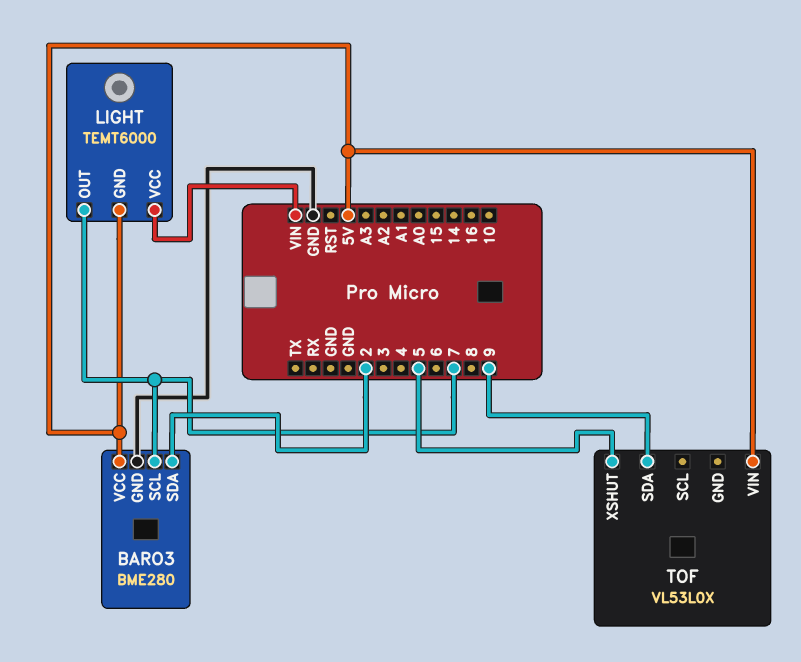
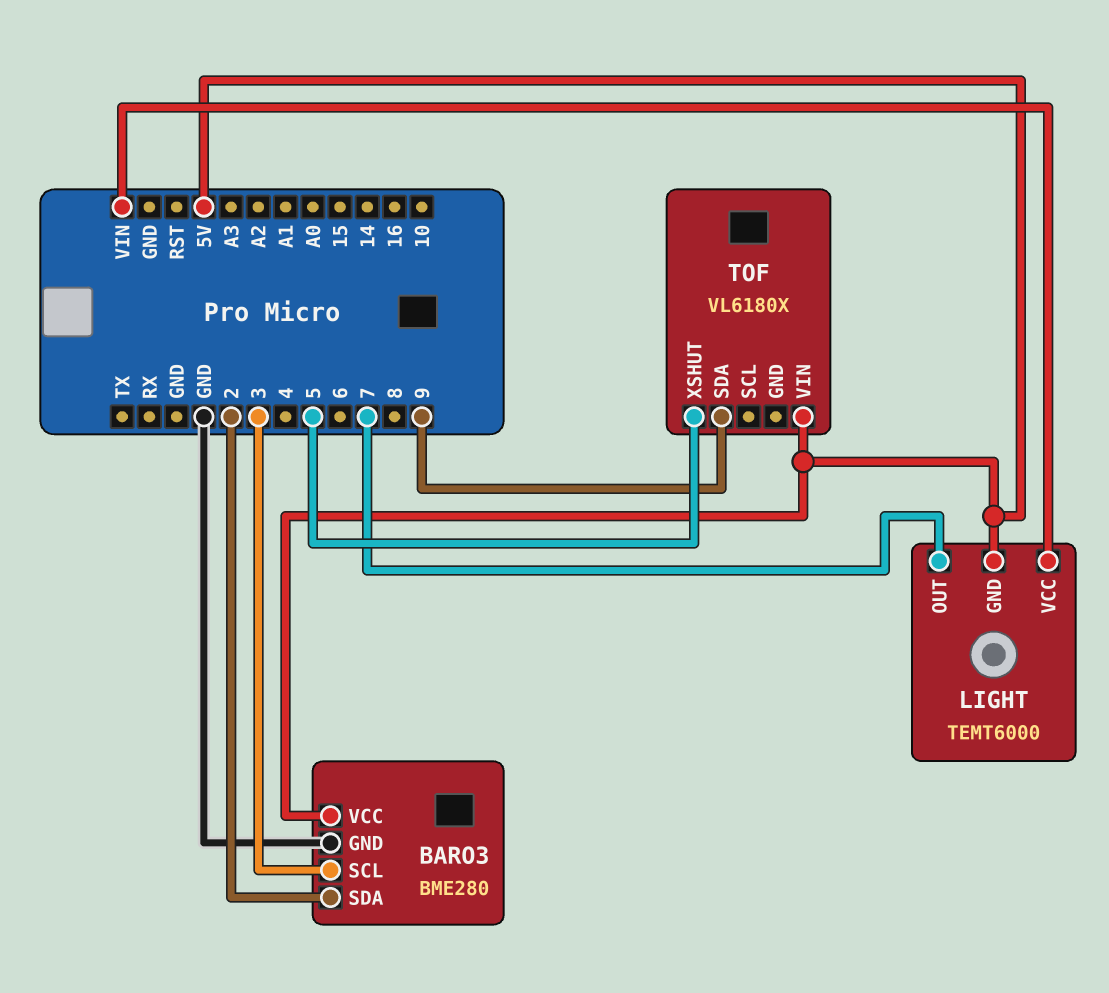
BARO3 pin SCL: 7 -> 3
TOF: VL53L0X -> VL6180X

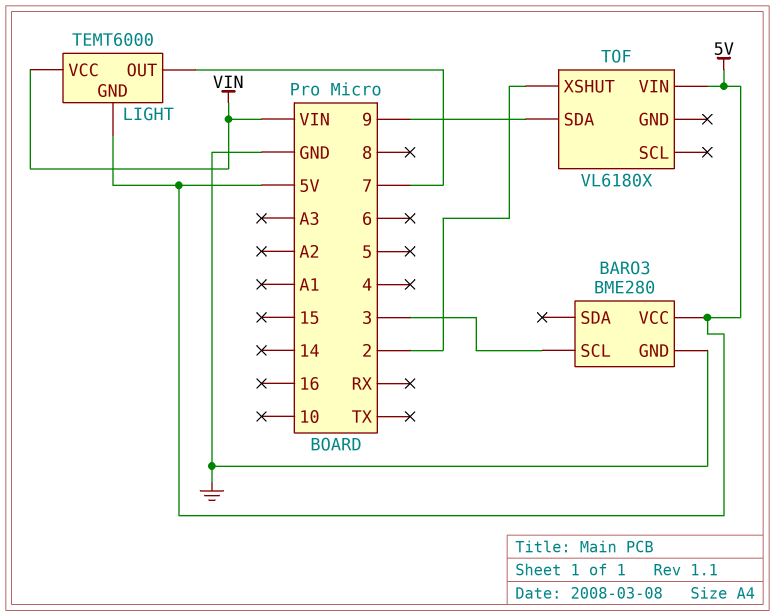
BARO3 pin SDA: 2 -> none
TOF pin XSHUT: 5 -> 2

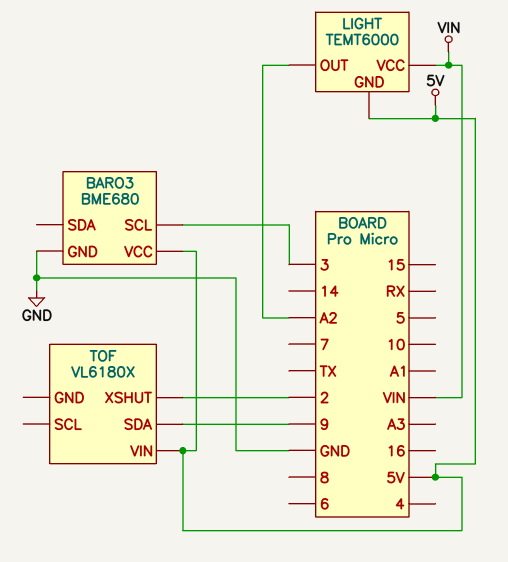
BARO3: BME280 -> BME680
LIGHT pin OUT: 7 -> A2

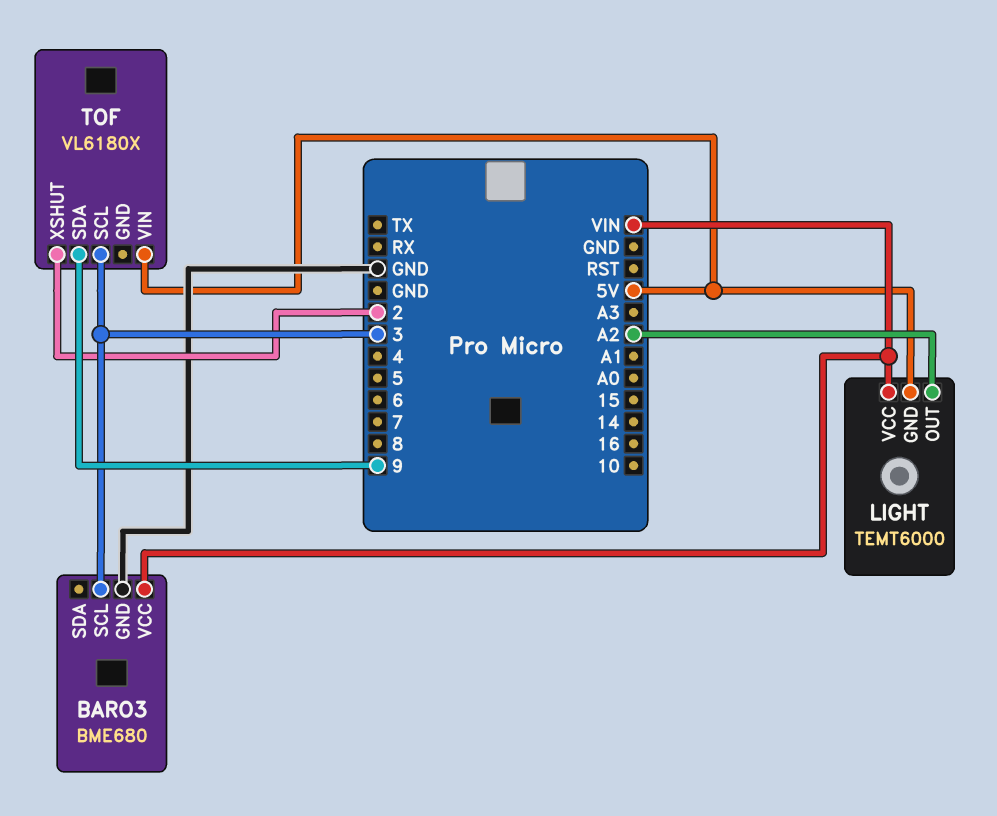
BARO3 pin VCC: 5V -> VIN
TOF pin SCL: none -> 3

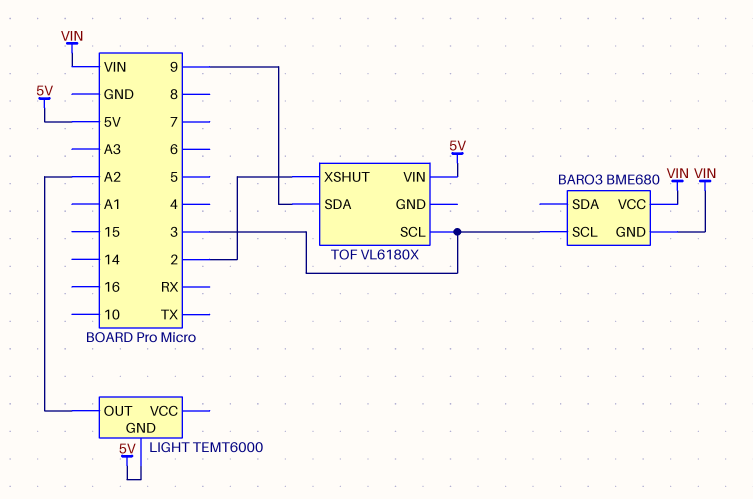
BARO3 pin GND: GND -> VIN
LIGHT pin VCC: VIN -> none

